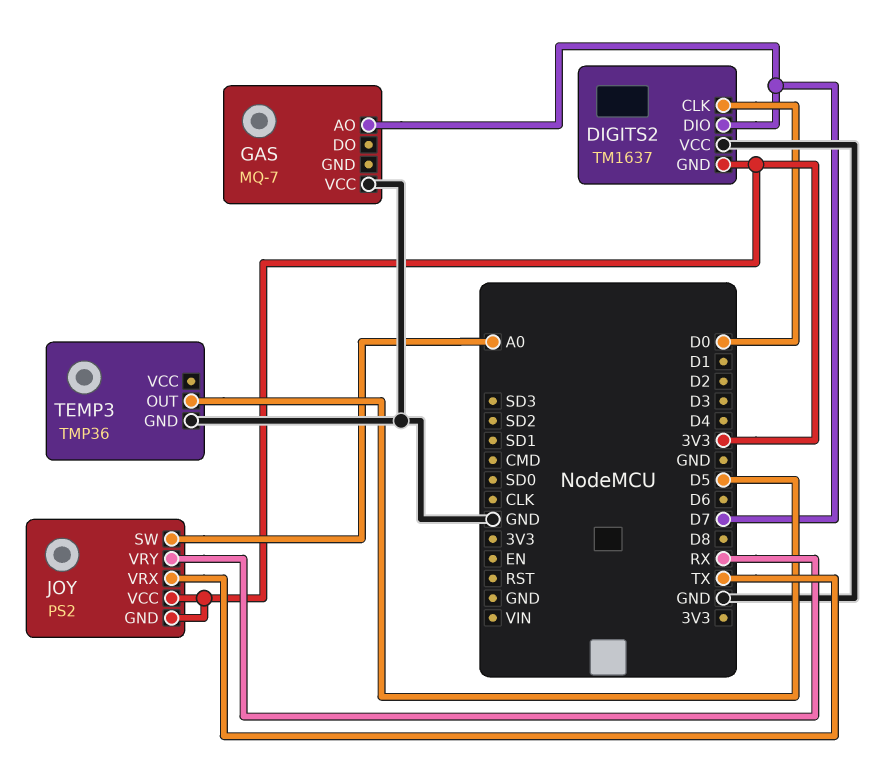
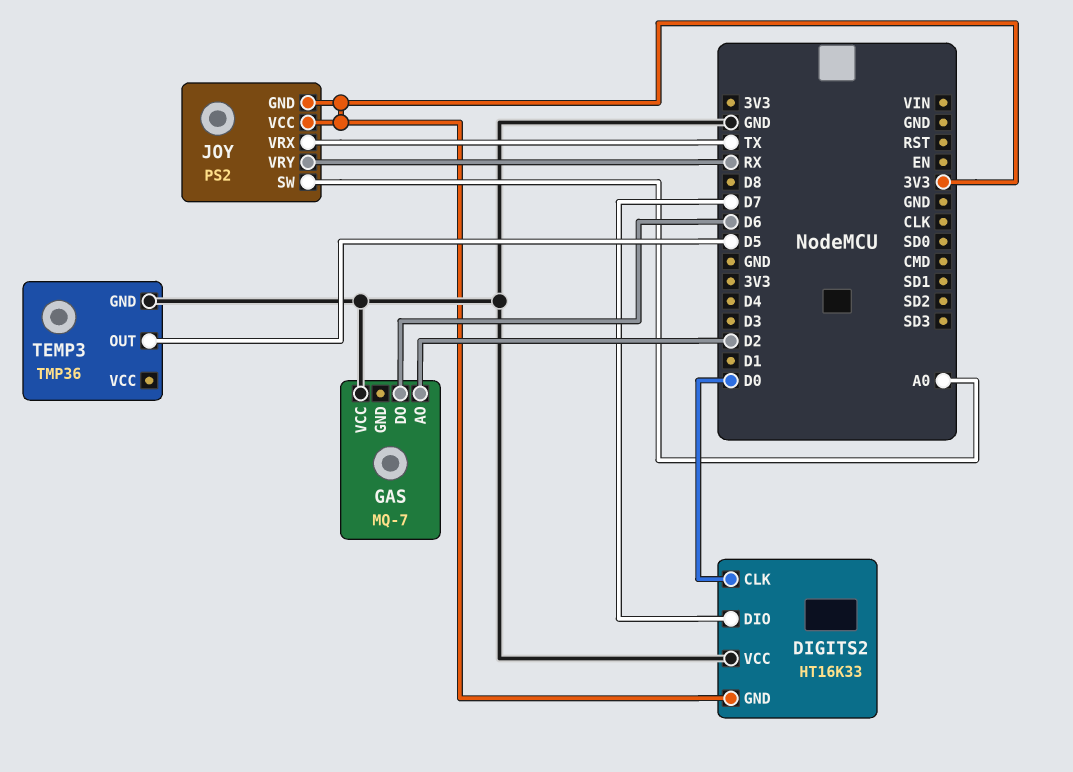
DIGITS2: TM1637 -> HT16K33
GAS pin AO: D7 -> D2
GAS pin DO: none -> D6

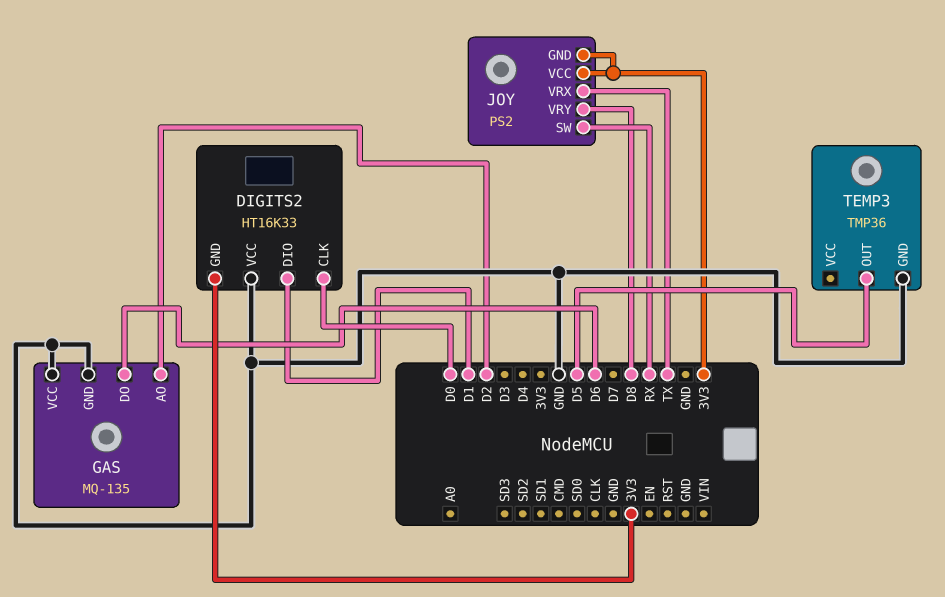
DIGITS2 pin DIO: D7 -> D1
GAS: MQ-7 -> MQ-135
GAS pin GND: none -> GND
JOY pin SW: A0 -> RX
JOY pin VRY: RX -> D8

